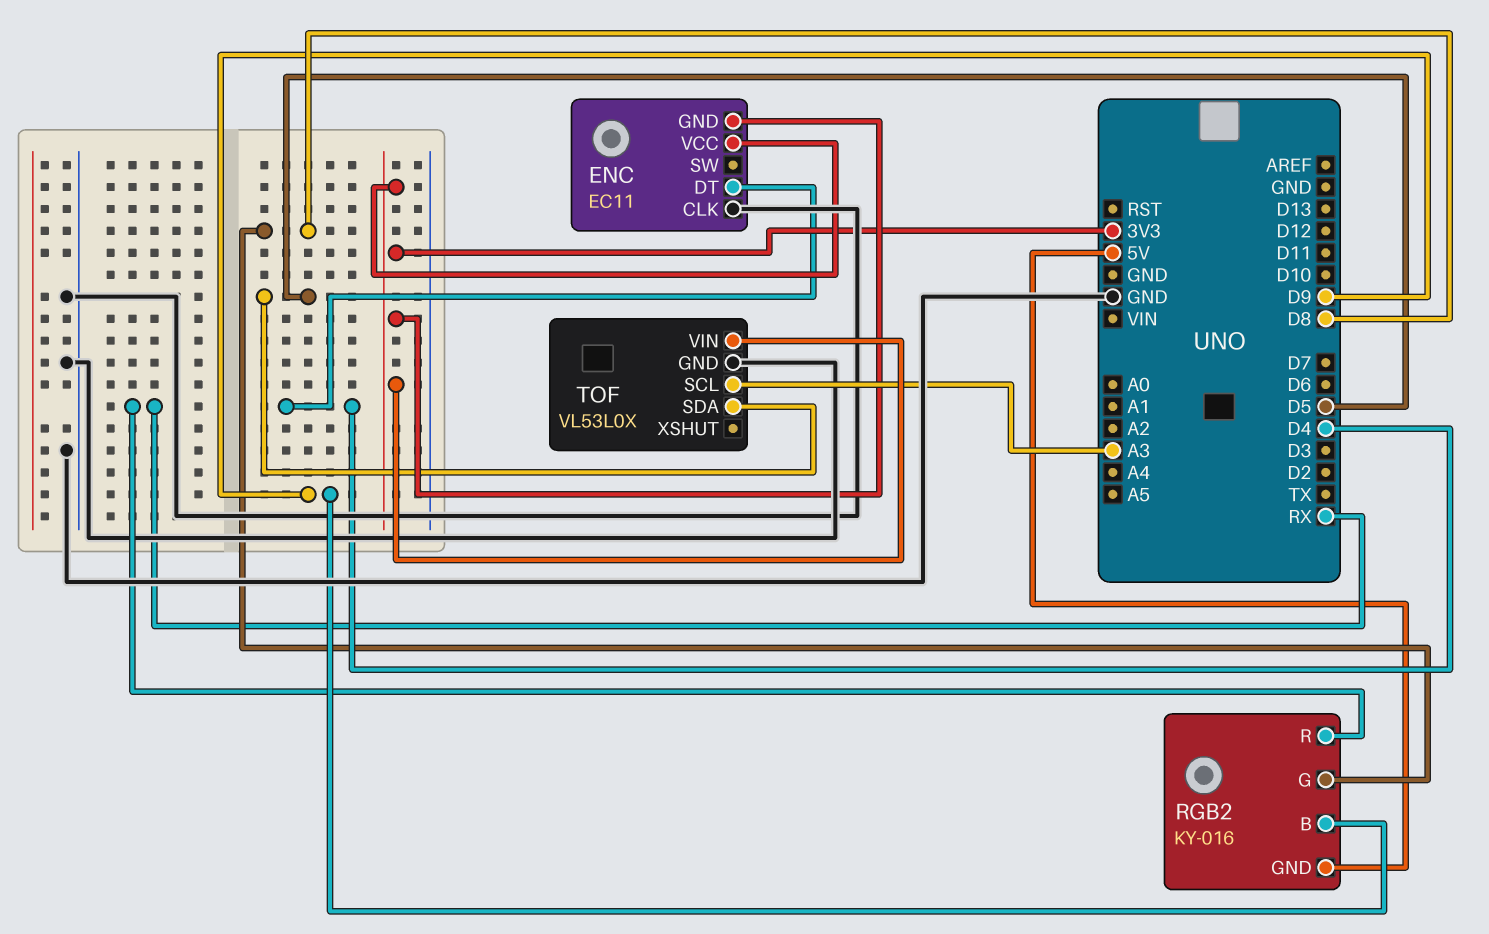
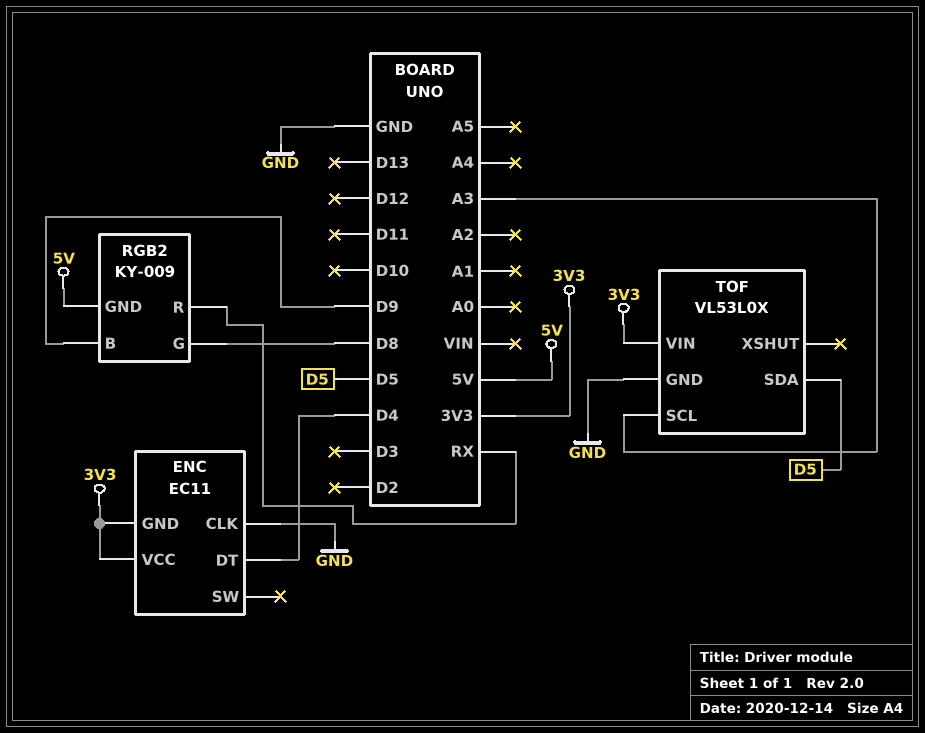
RGB2: KY-016 -> KY-009

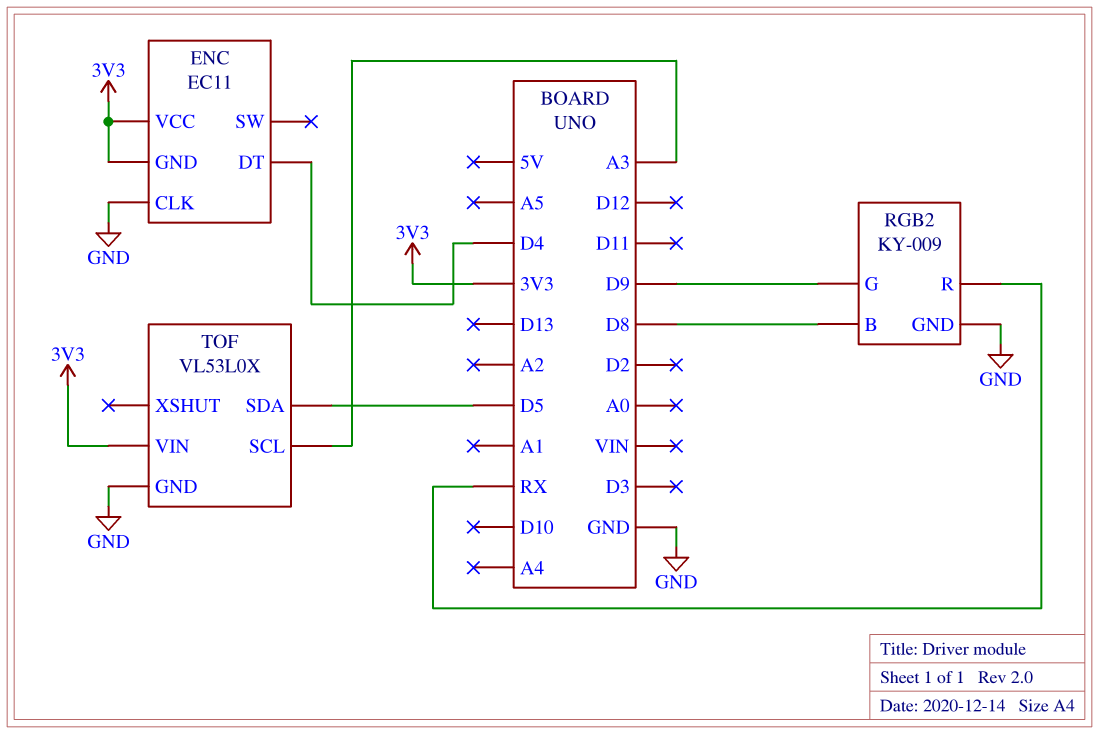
RGB2 pin B: D9 -> D8
RGB2 pin G: D8 -> D9
RGB2 pin GND: 5V -> GND

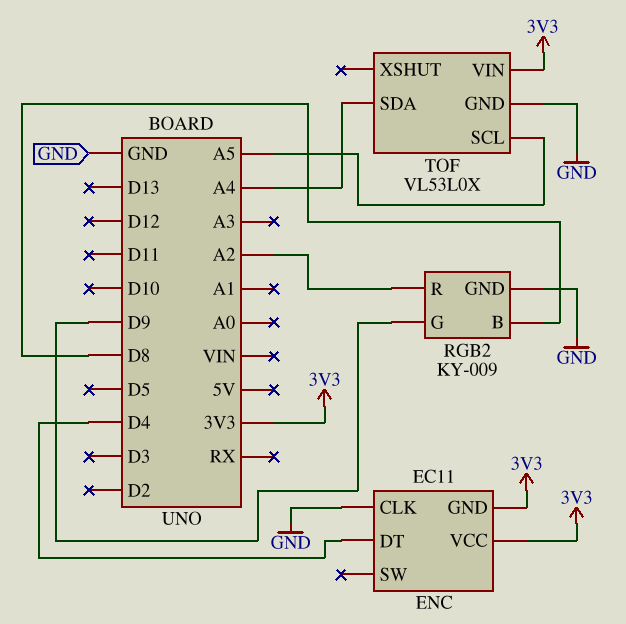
RGB2 pin R: RX -> A2
TOF pin SCL: A3 -> A5
TOF pin SDA: D5 -> A4

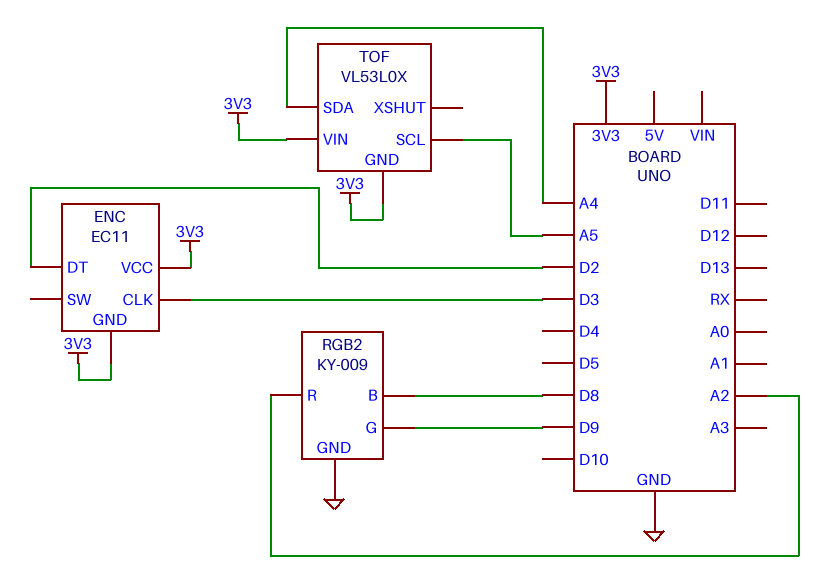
ENC pin CLK: GND -> D3
ENC pin DT: D4 -> D2
TOF pin GND: GND -> 3V3

